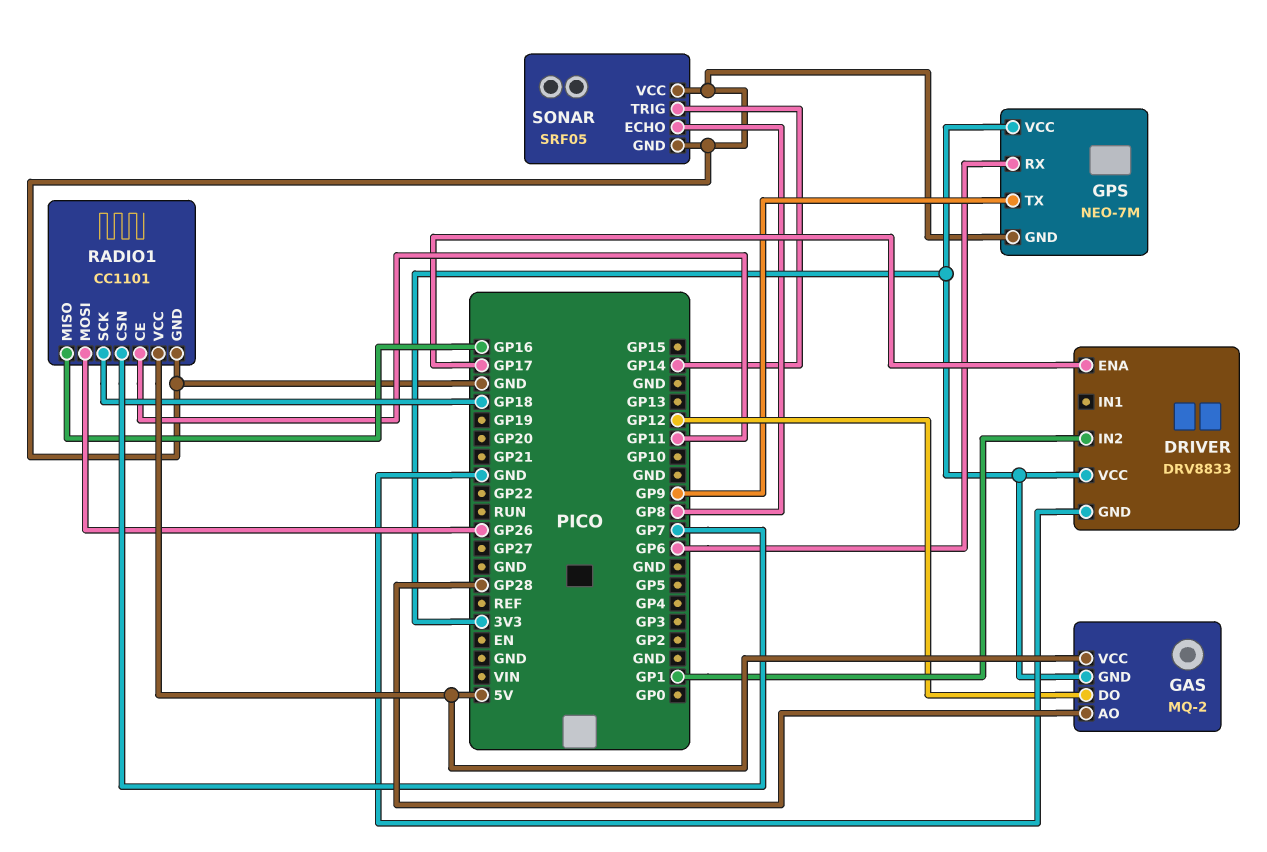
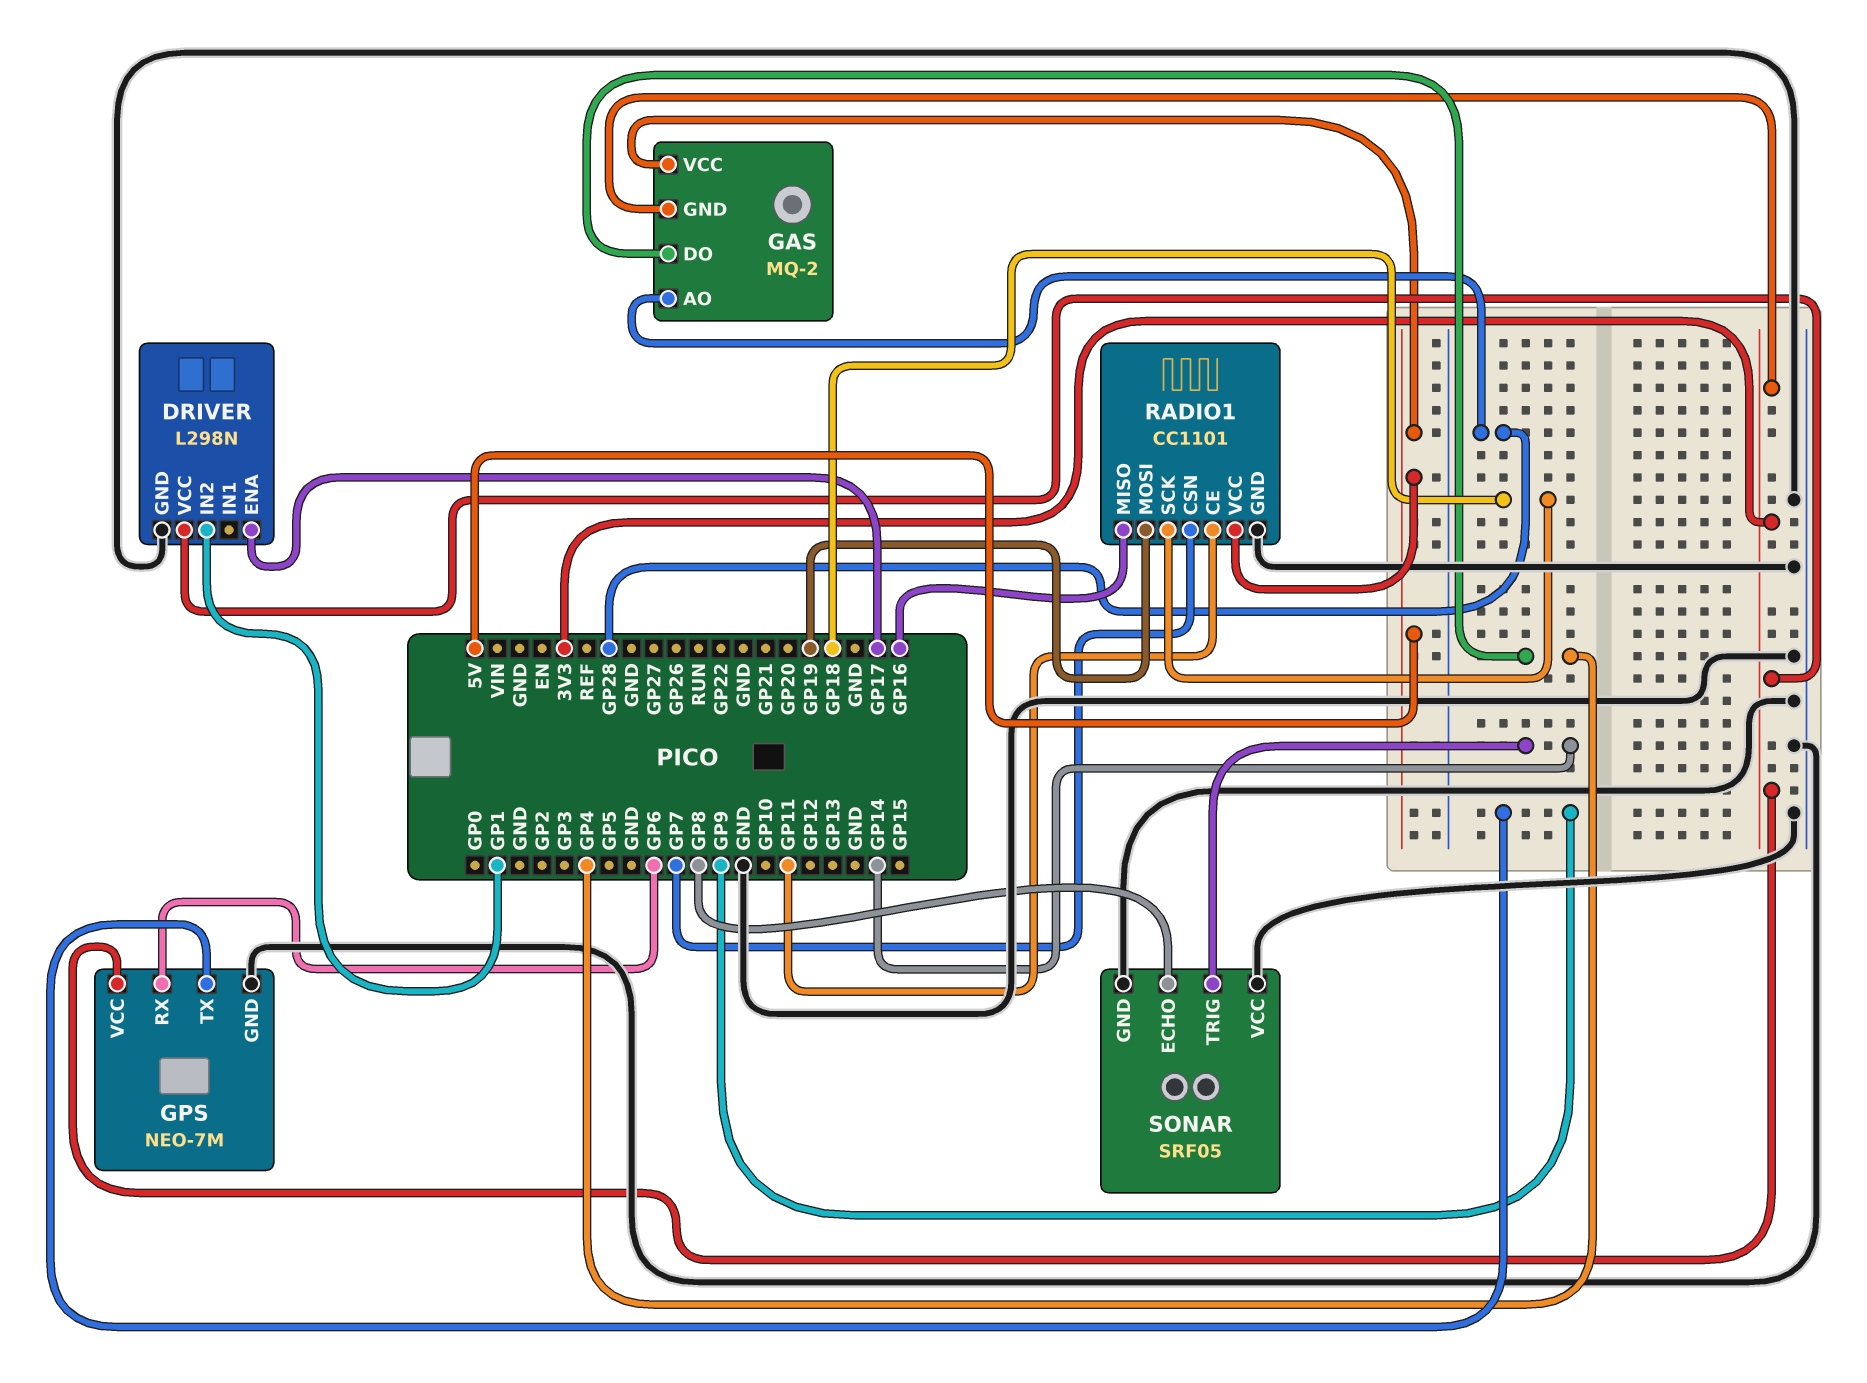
DRIVER: DRV8833 -> L298N
GAS pin DO: GP12 -> GP4
RADIO1 pin MOSI: GP26 -> GP19

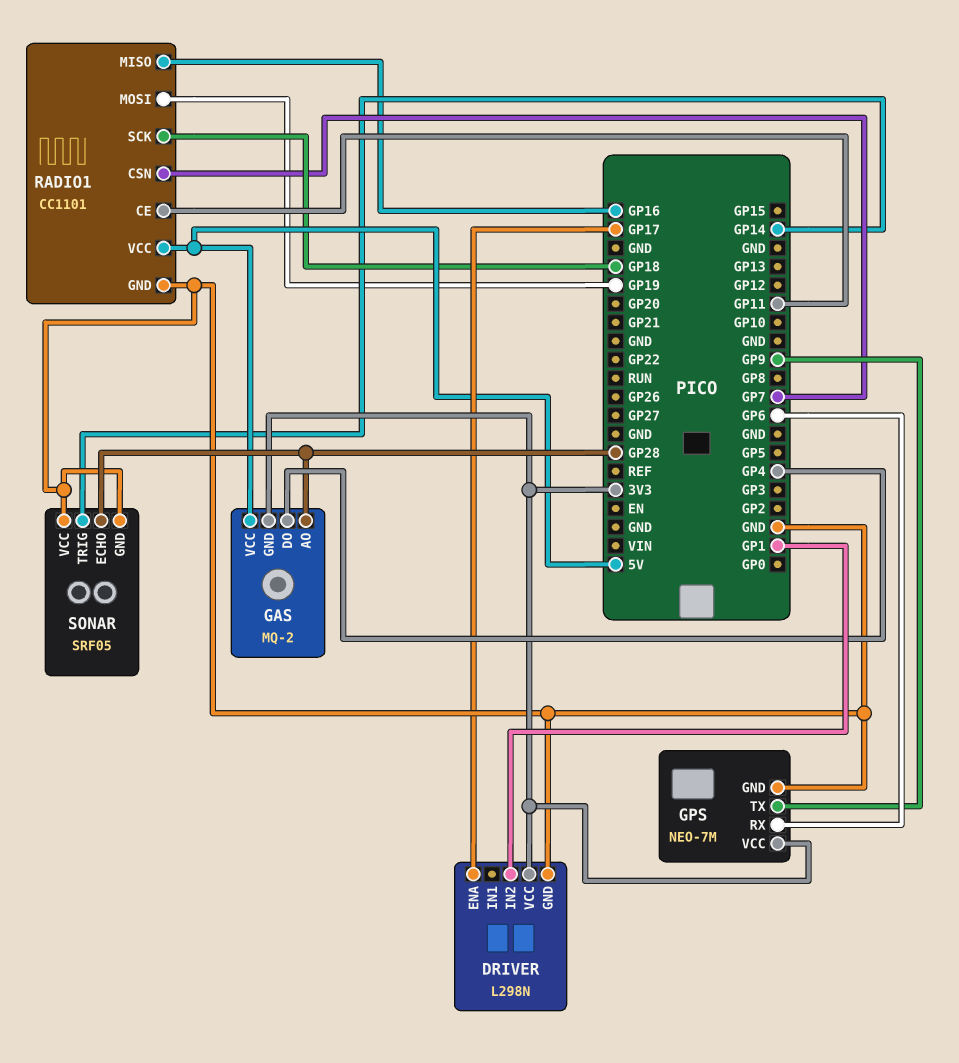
SONAR pin ECHO: GP8 -> GP28

